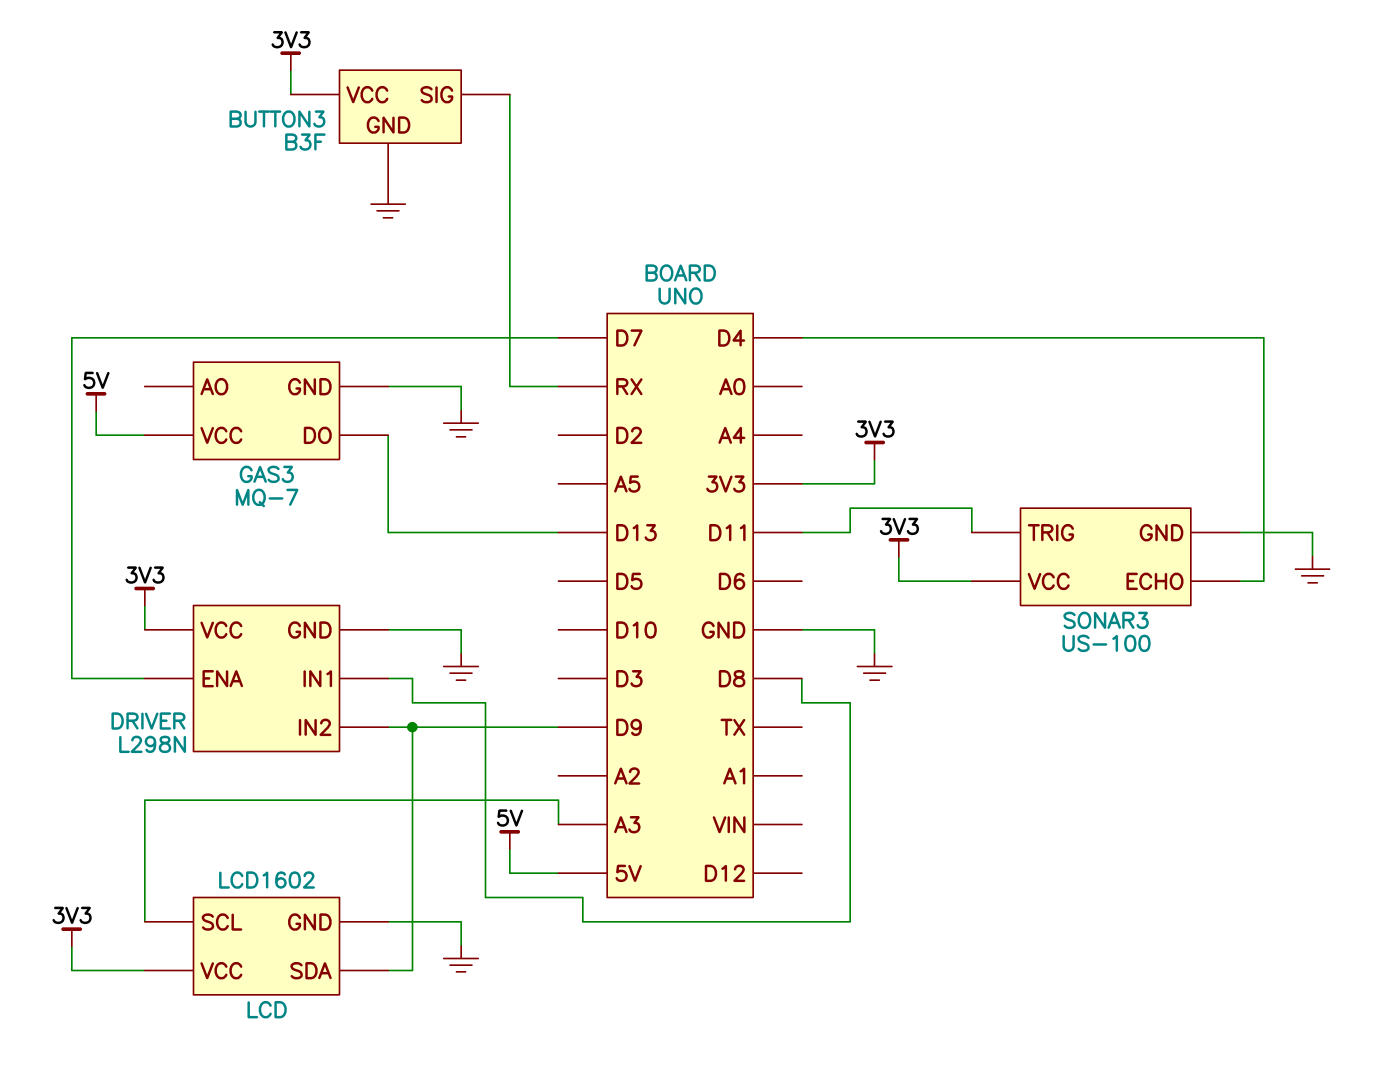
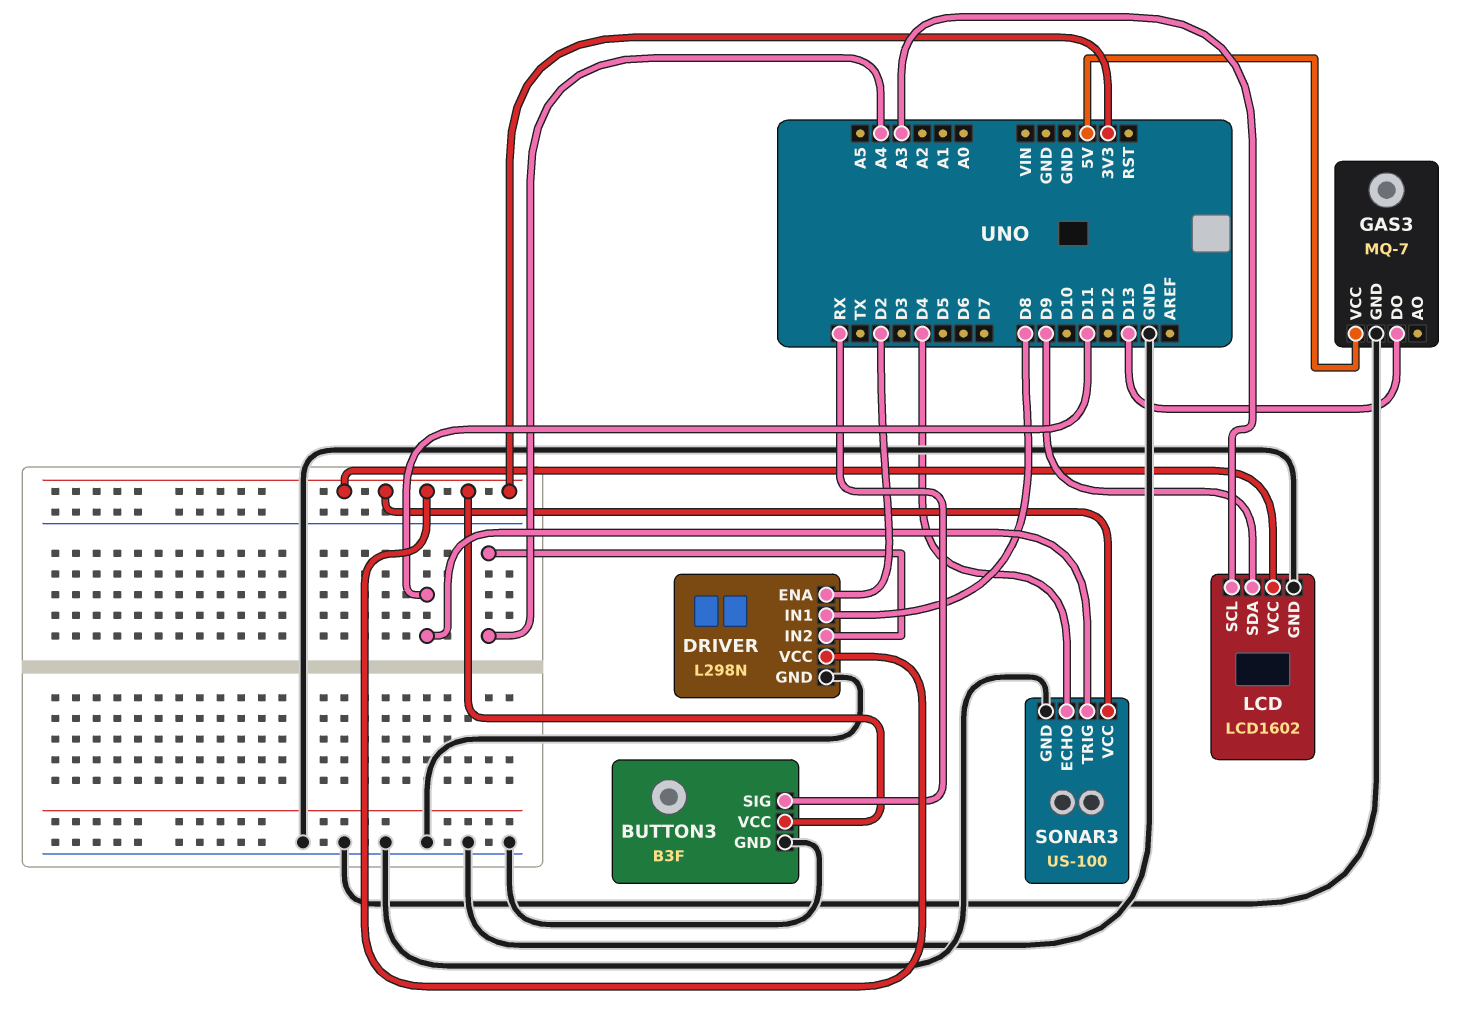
DRIVER pin ENA: D7 -> D2
DRIVER pin IN2: D9 -> A4

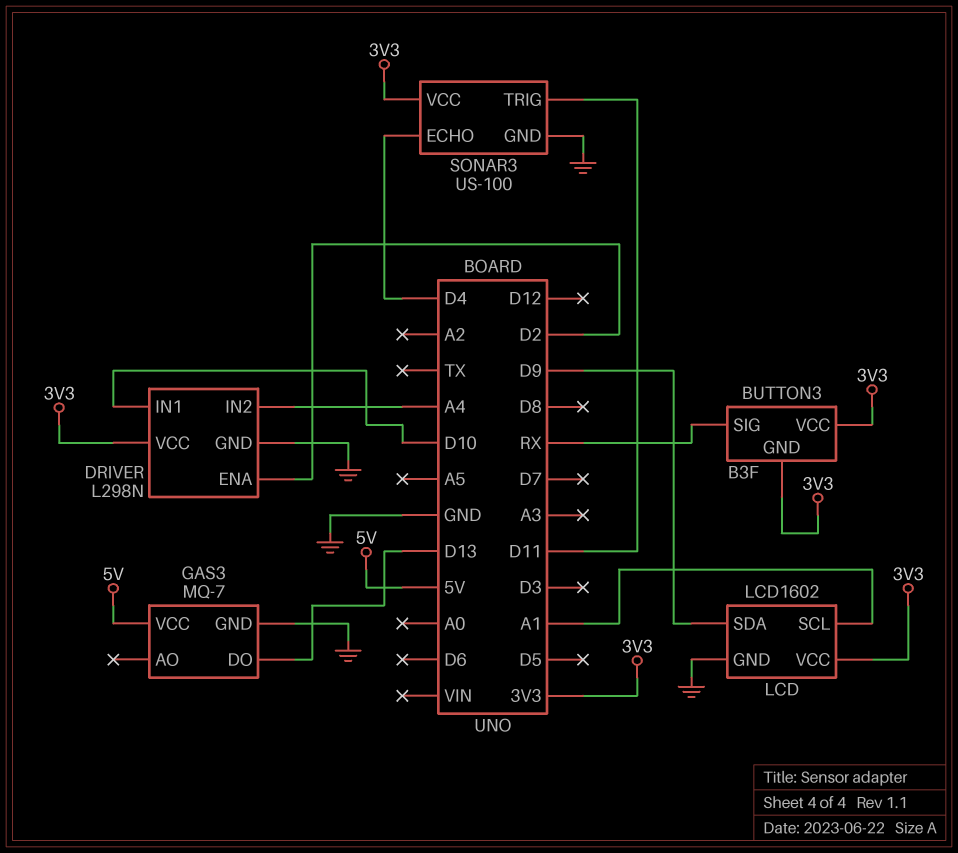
BUTTON3 pin GND: GND -> 3V3
DRIVER pin IN1: D8 -> D10
LCD pin SCL: A3 -> A1

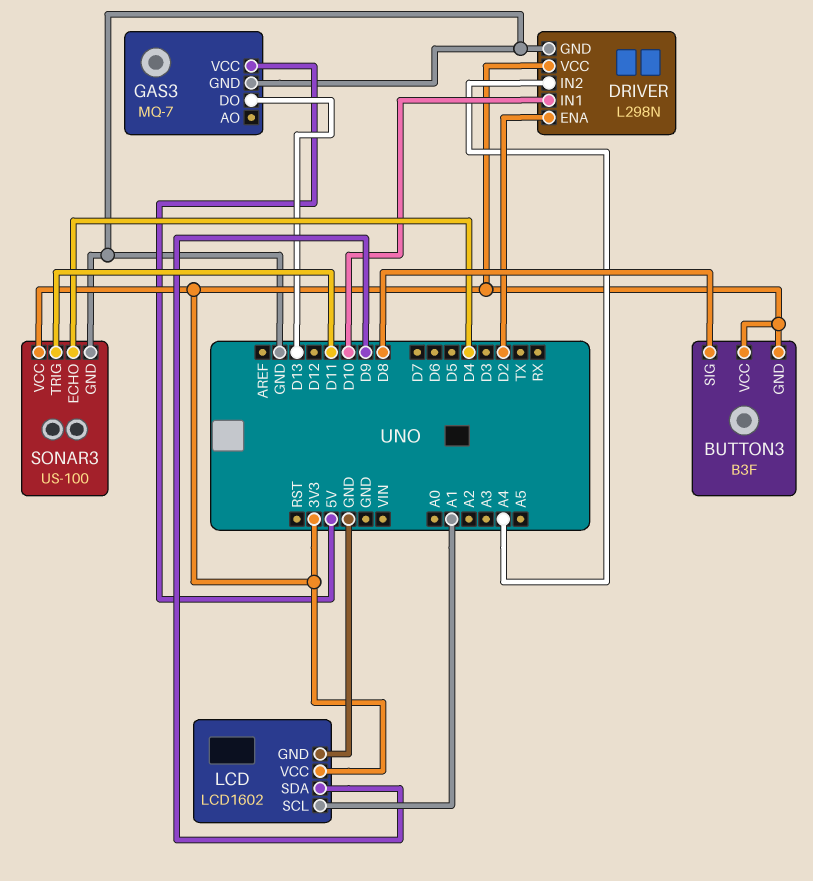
BUTTON3 pin SIG: RX -> D8

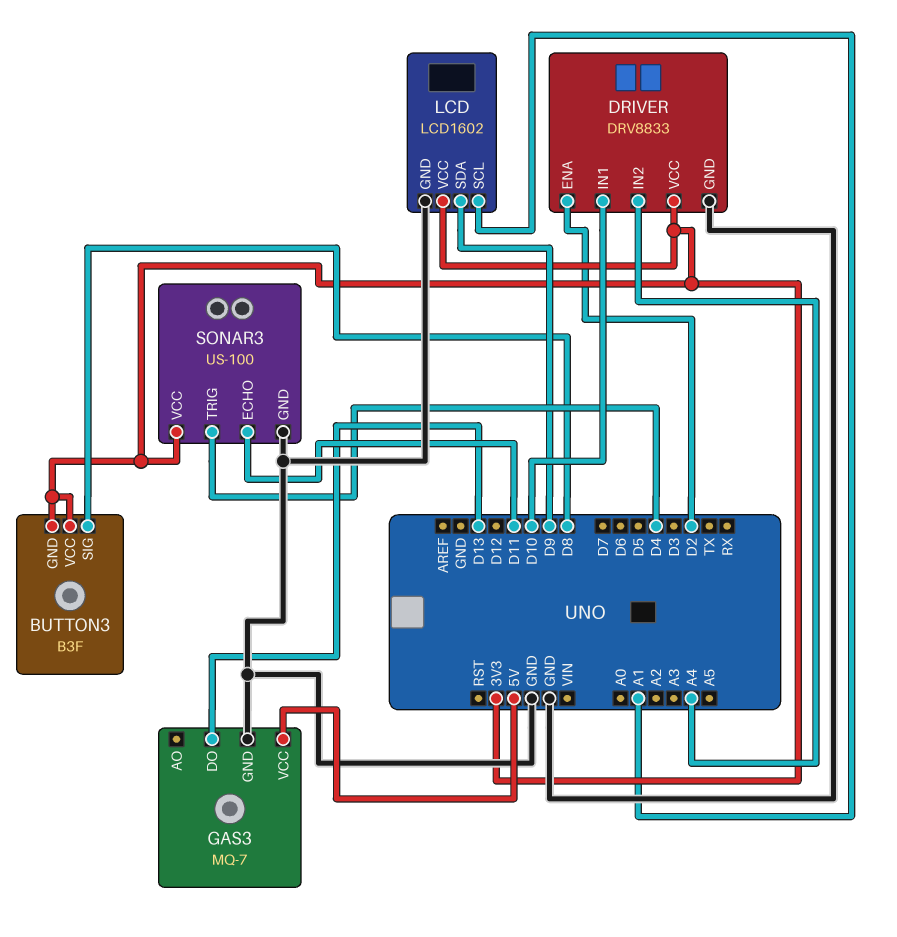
DRIVER: L298N -> DRV8833
SONAR3 pin ECHO: D4 -> D11
SONAR3 pin TRIG: D11 -> D4

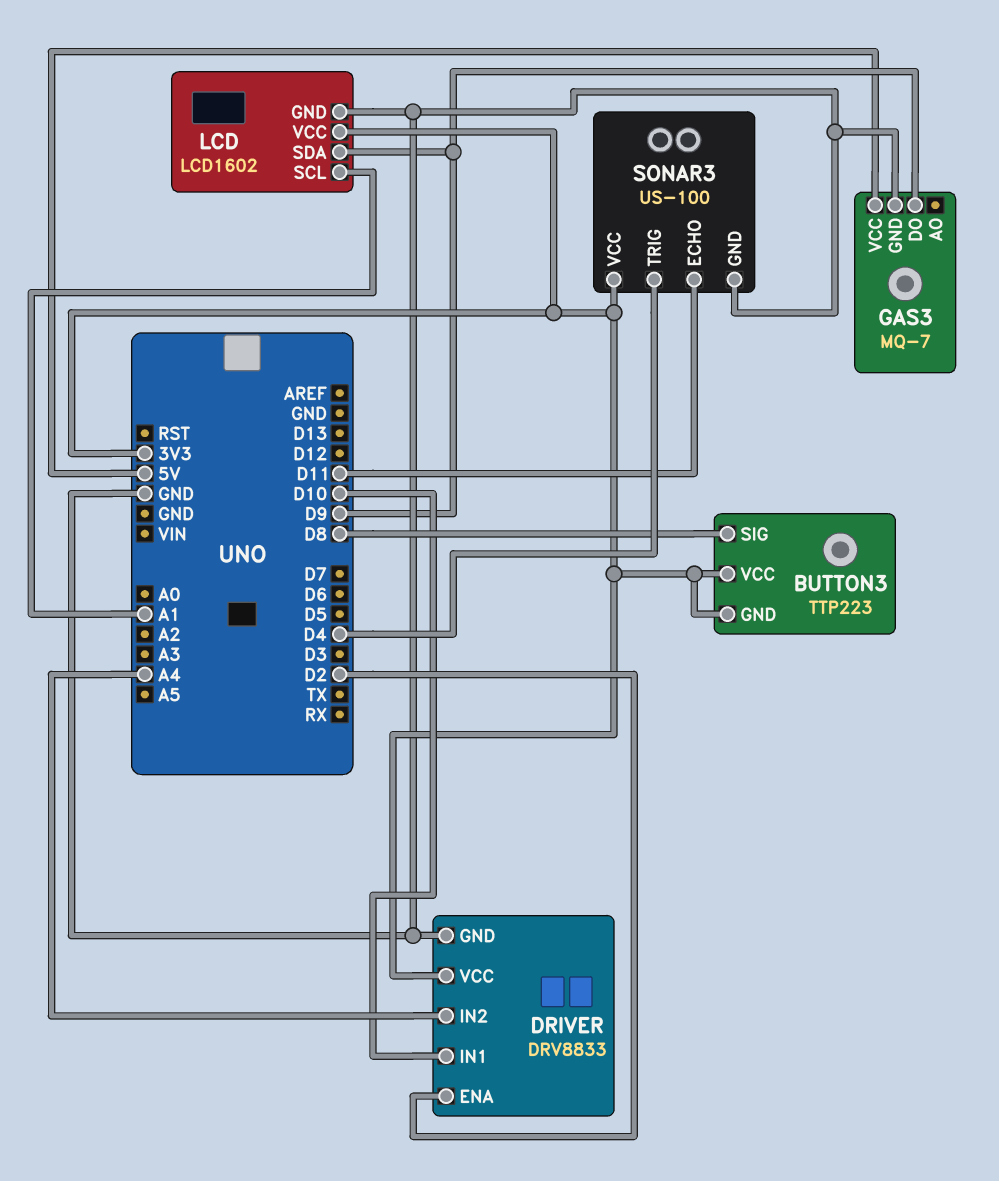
BUTTON3: B3F -> TTP223
GAS3 pin DO: D13 -> D9

